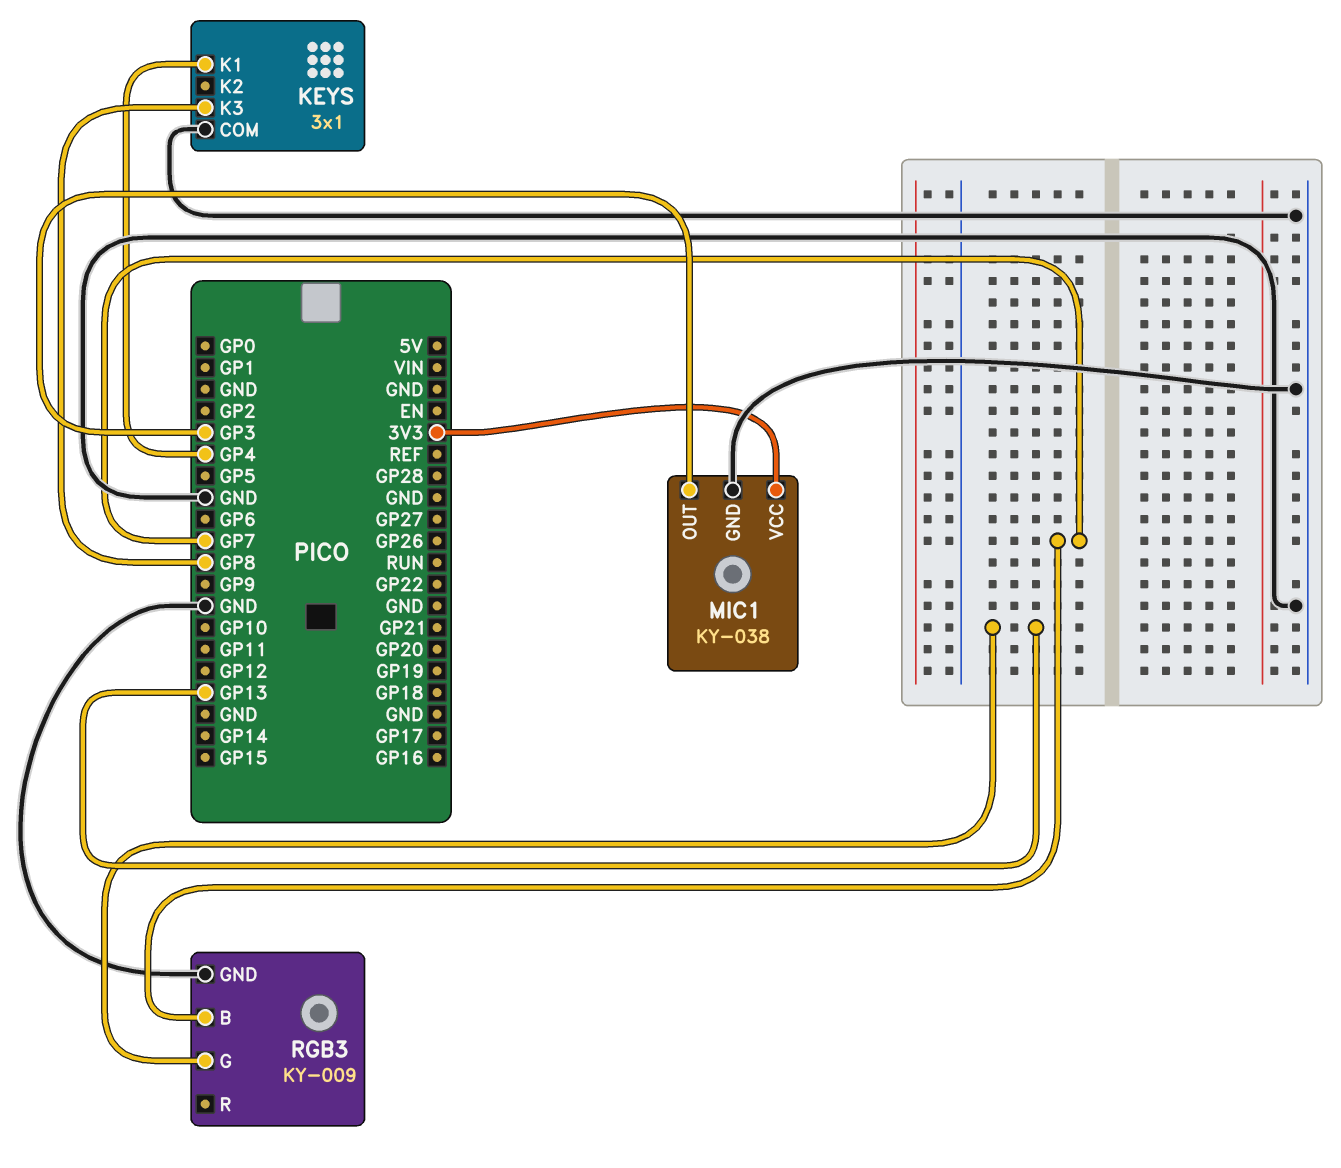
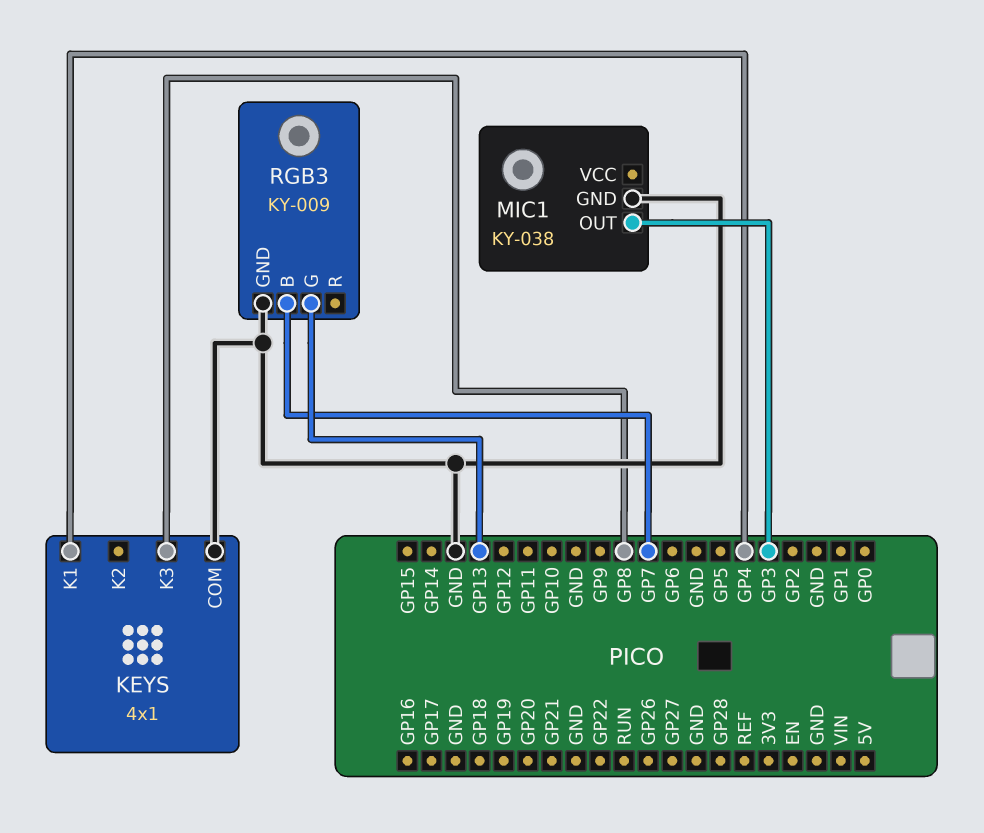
KEYS: 3x1 -> 4x1
MIC1 pin VCC: 3V3 -> none

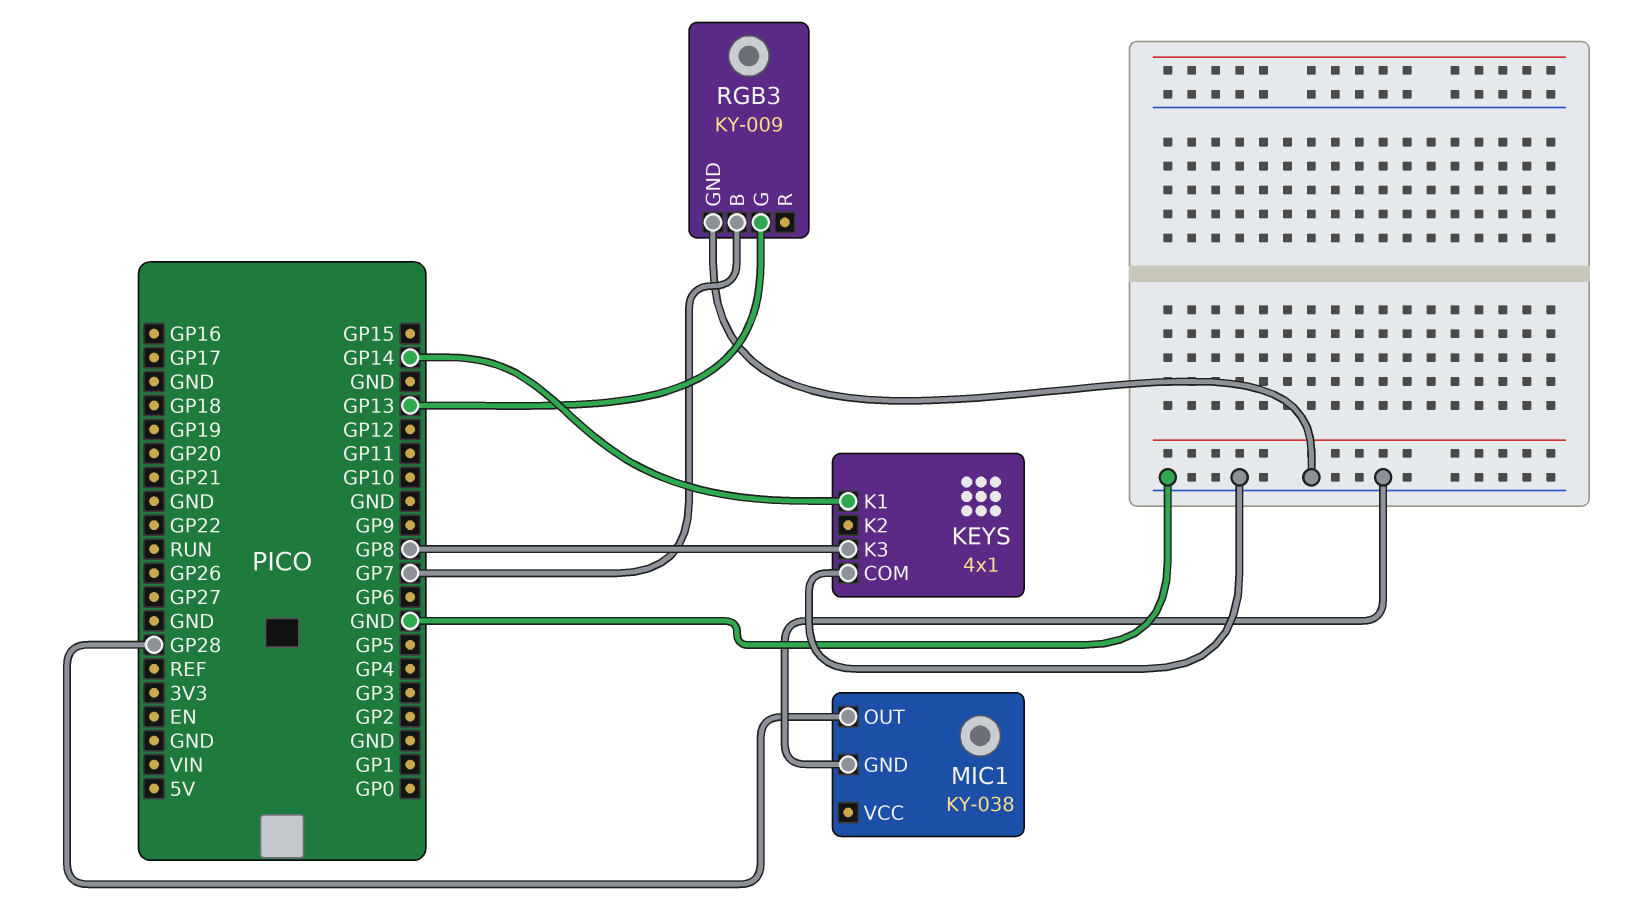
KEYS pin K1: GP4 -> GP14
MIC1 pin OUT: GP3 -> GP28

